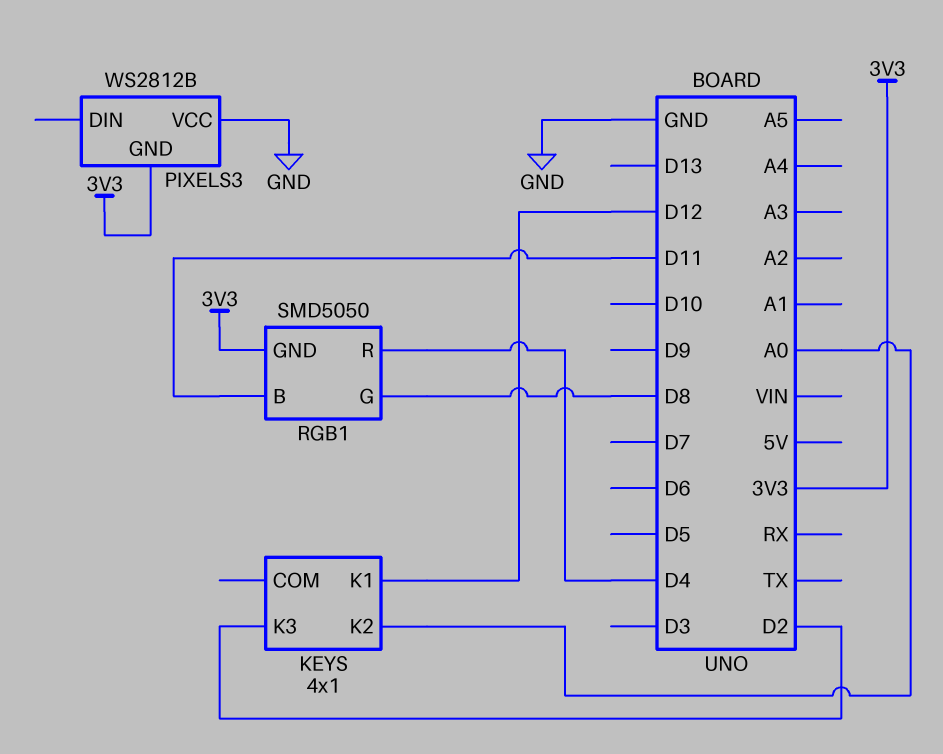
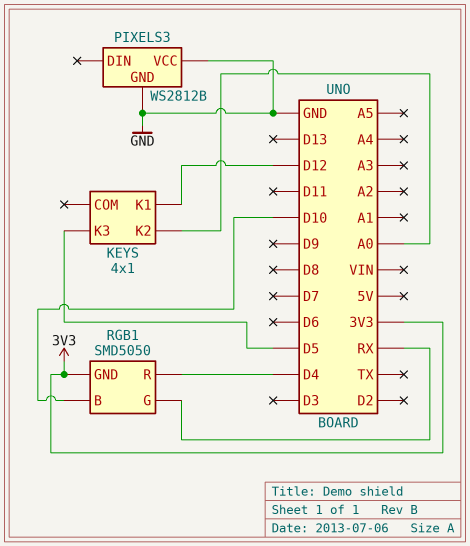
KEYS pin K3: D2 -> D5
PIXELS3 pin GND: 3V3 -> GND
RGB1 pin B: D11 -> D10
RGB1 pin G: D8 -> RX

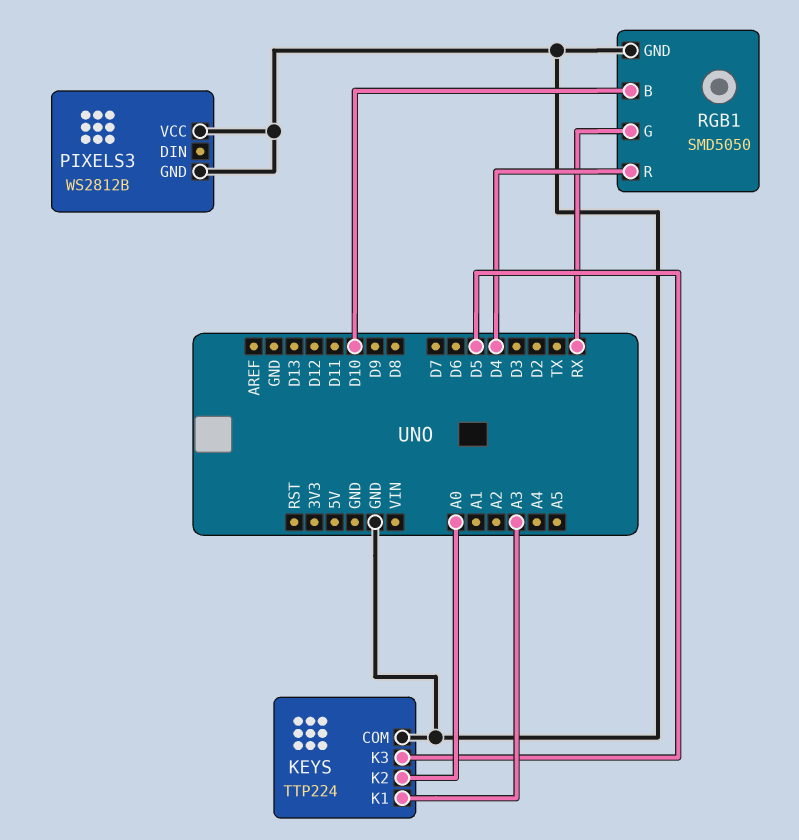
KEYS: 4x1 -> TTP224
KEYS pin COM: none -> GND
KEYS pin K1: D12 -> A3
RGB1 pin GND: 3V3 -> GND

